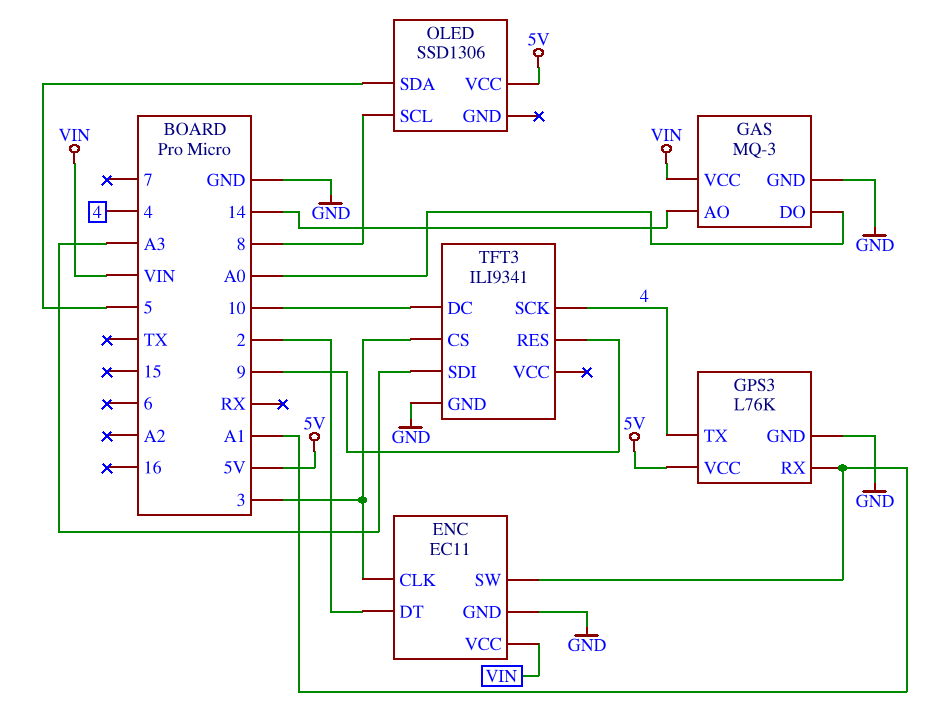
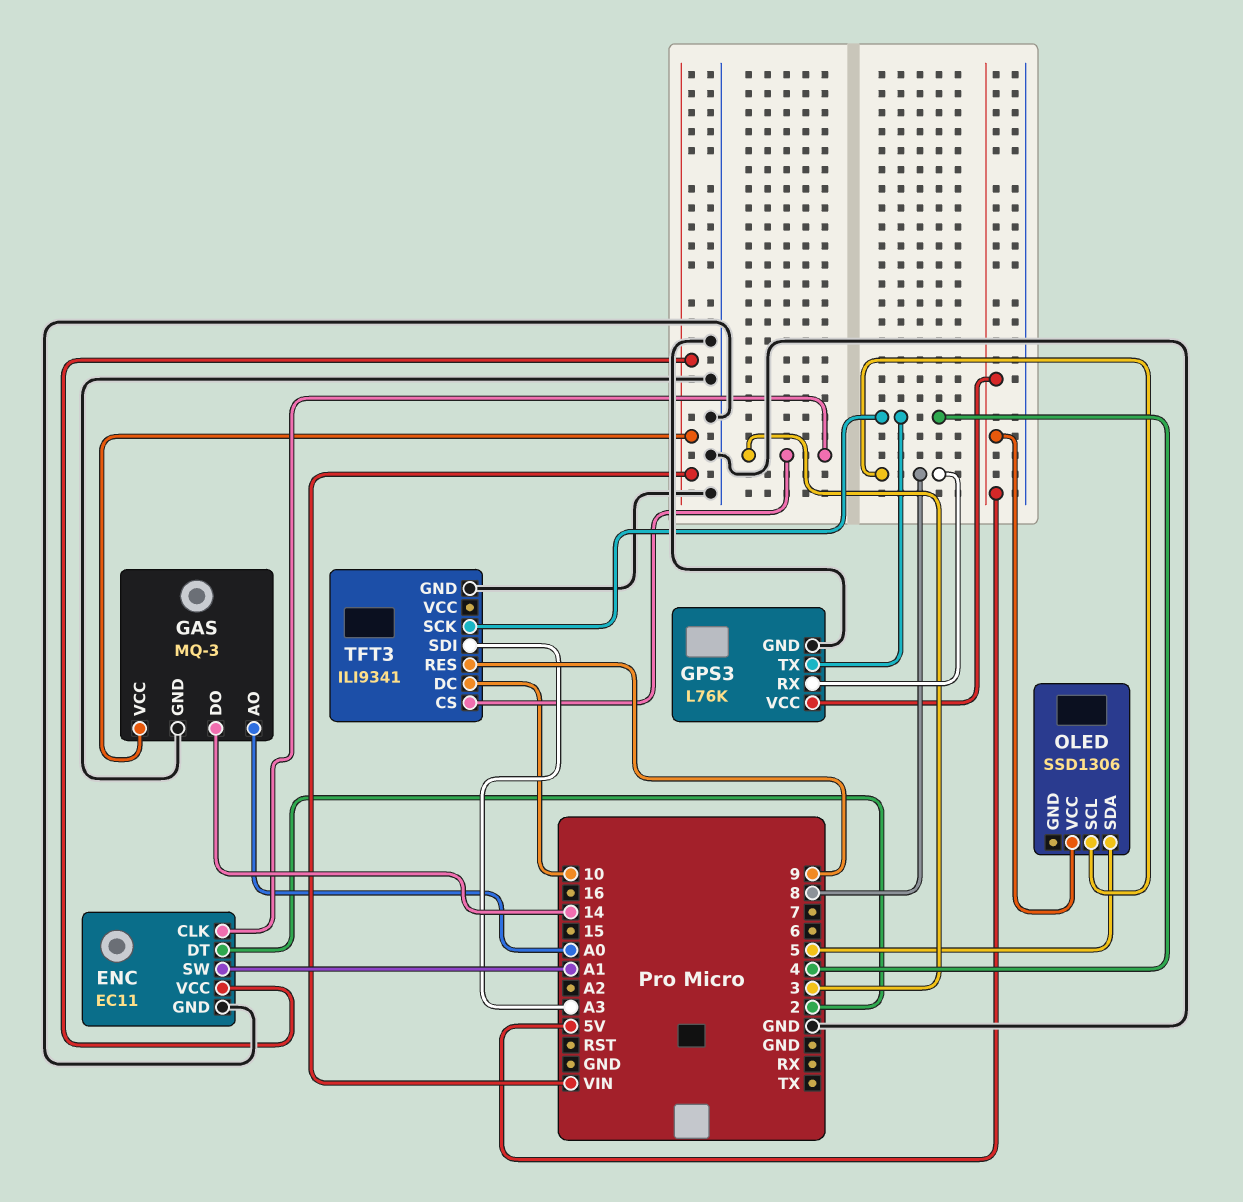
GAS pin AO: 14 -> A0
GAS pin DO: A0 -> 14
GPS3 pin RX: A1 -> 8

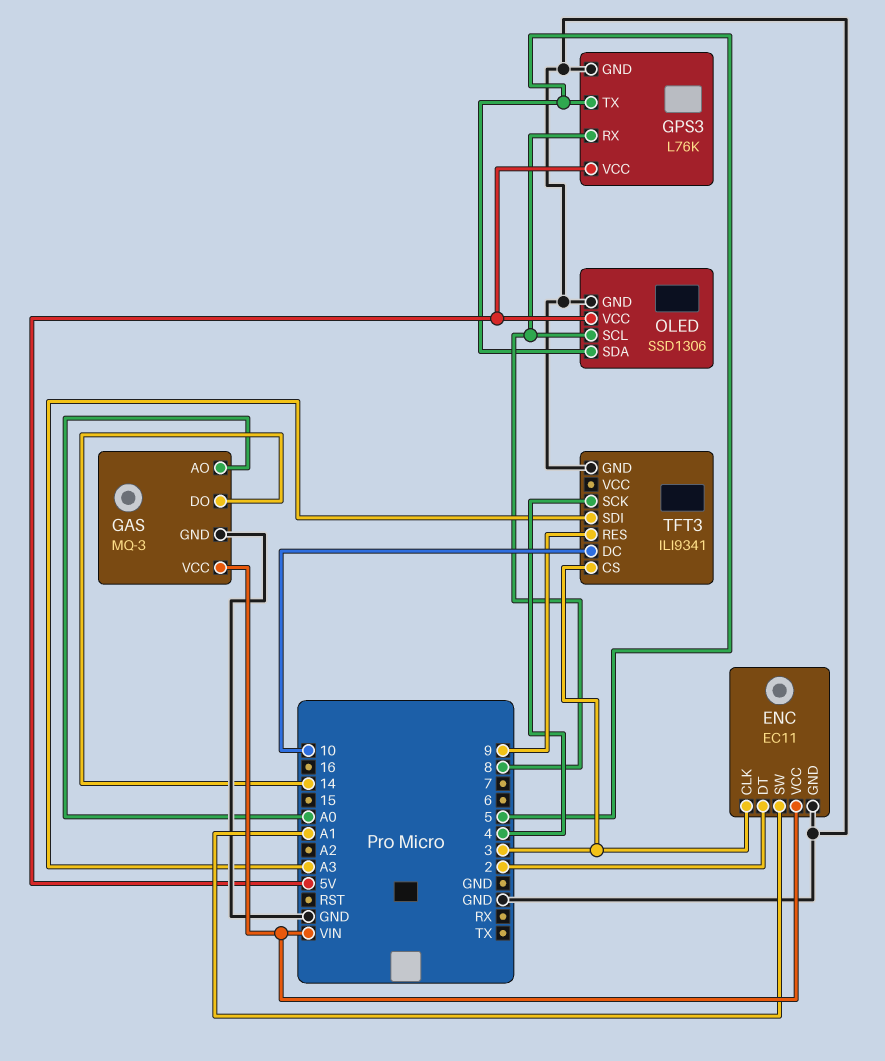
GPS3 pin TX: 4 -> 5
OLED pin GND: none -> GND

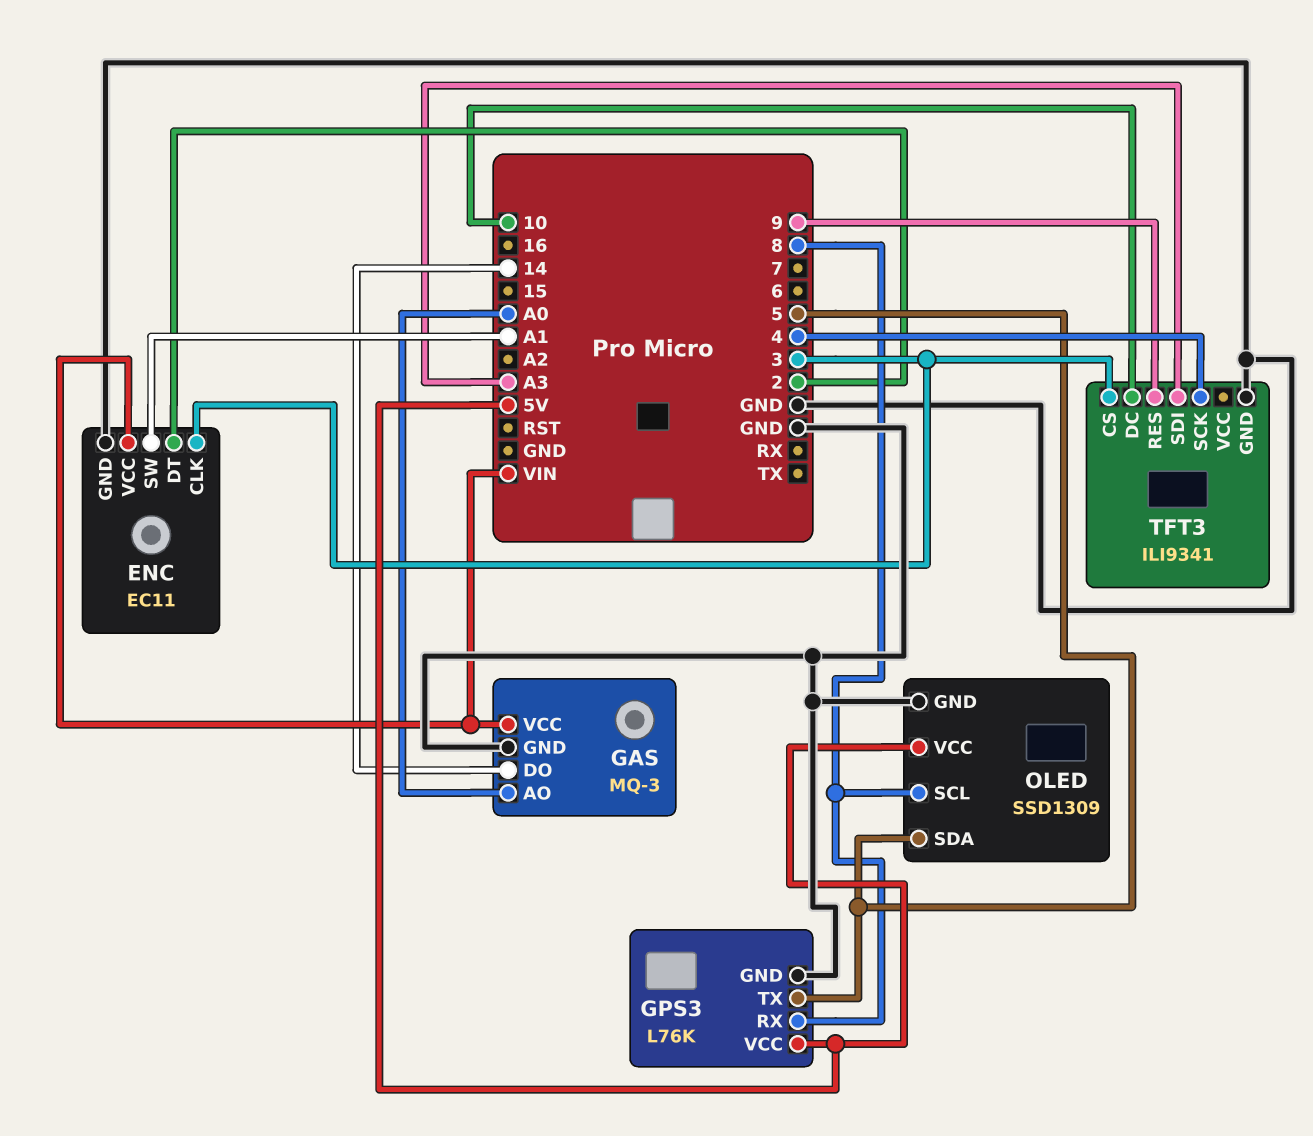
OLED: SSD1306 -> SSD1309

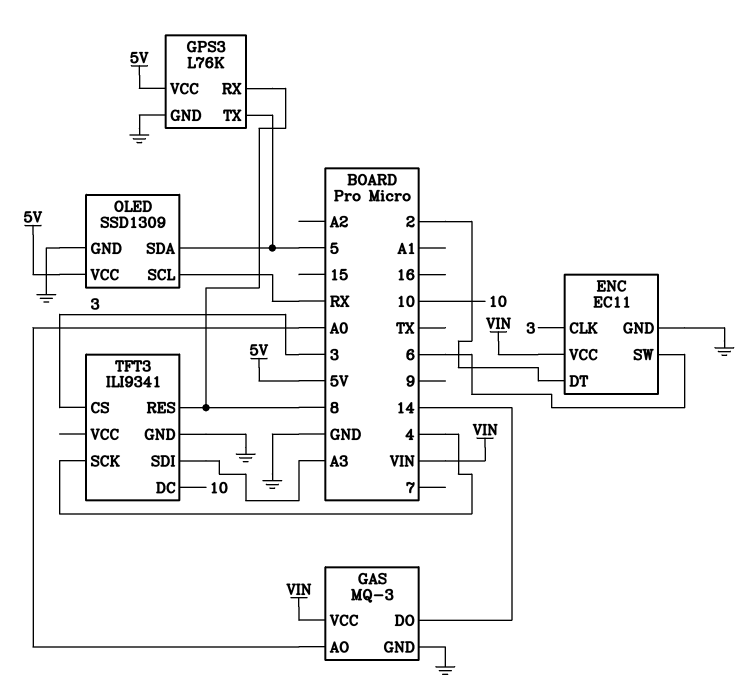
ENC pin SW: A1 -> 6
OLED pin SCL: 8 -> RX
TFT3 pin RES: 9 -> 8

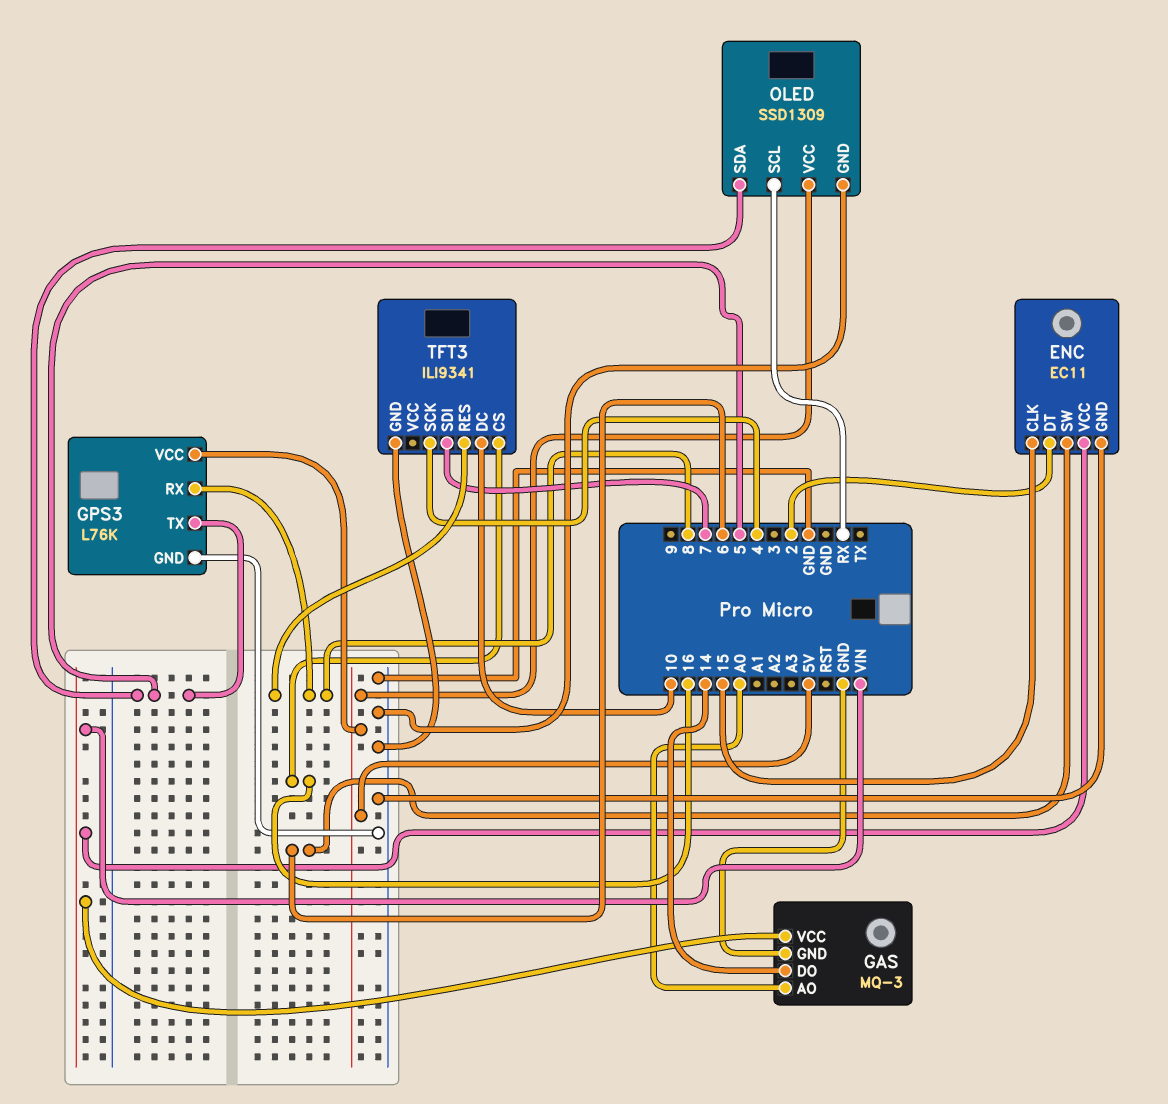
ENC pin CLK: 3 -> 15
TFT3 pin CS: 3 -> 16
TFT3 pin SDI: A3 -> 7

